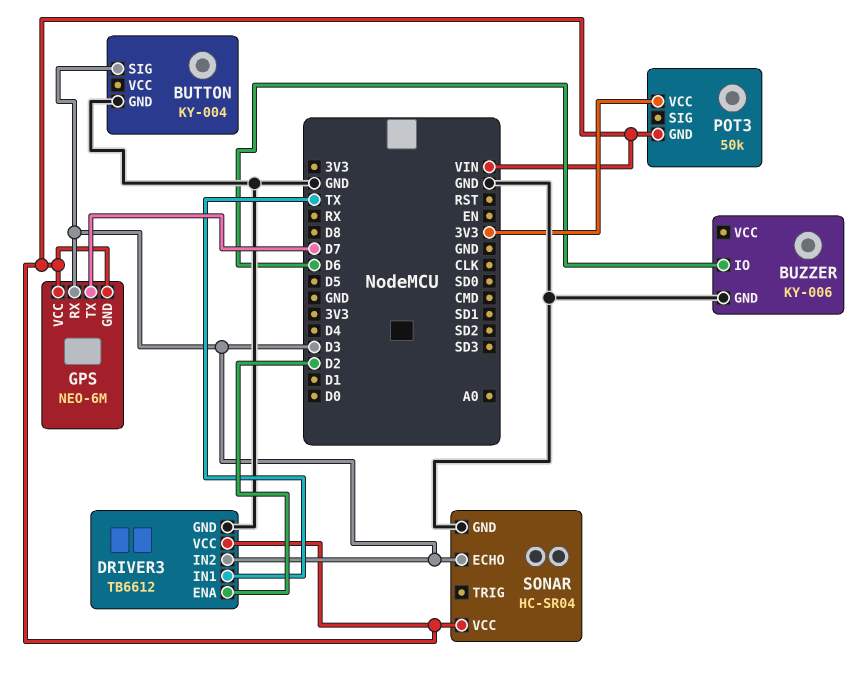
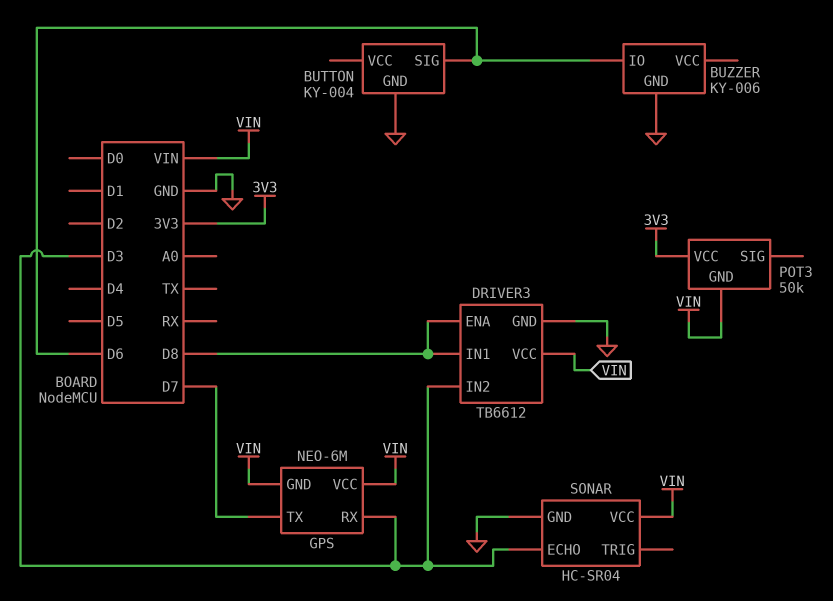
BUTTON pin SIG: D3 -> D6
DRIVER3 pin ENA: D2 -> D8
DRIVER3 pin IN1: TX -> D8

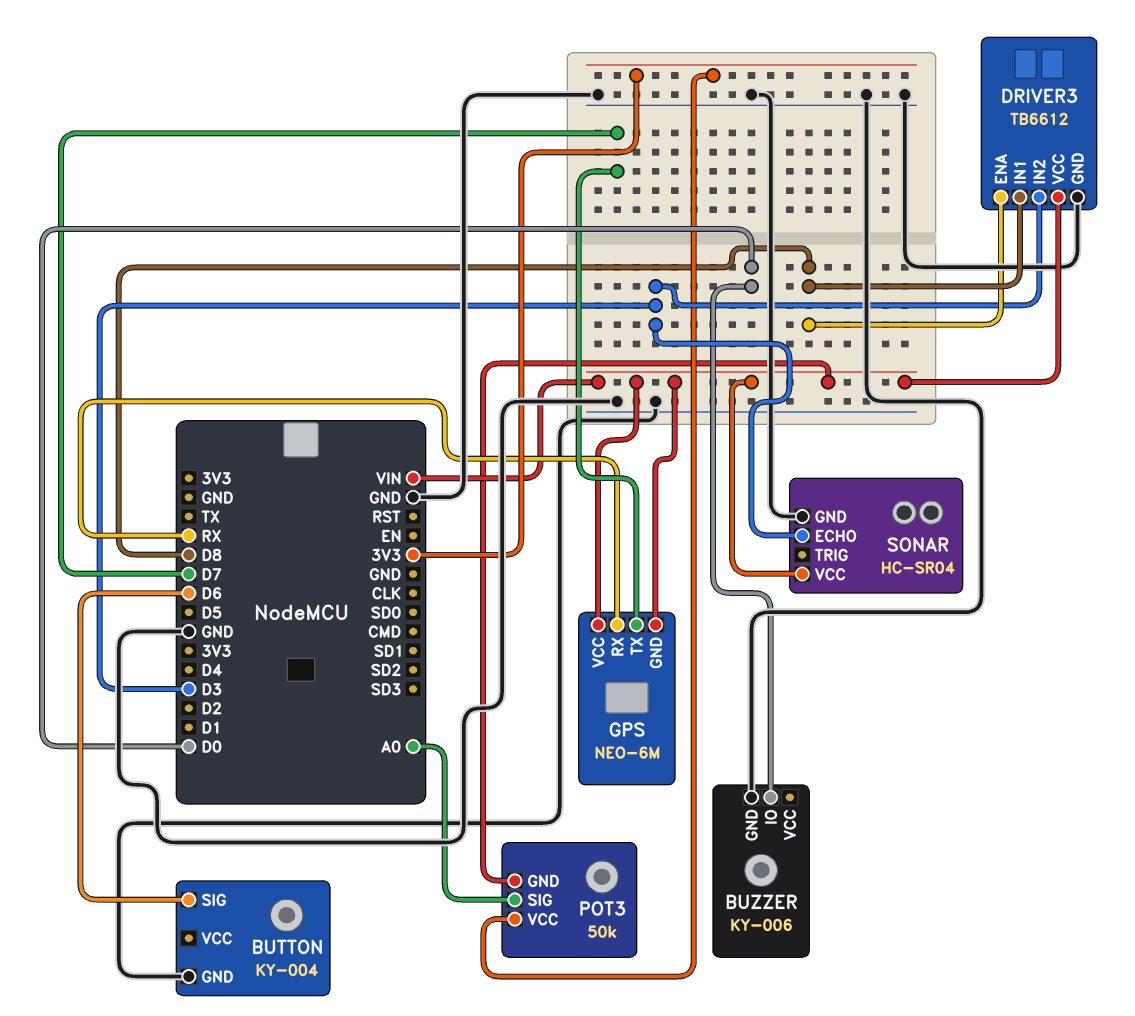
BUZZER pin IO: D6 -> D0
GPS pin RX: D3 -> RX
POT3 pin SIG: none -> A0

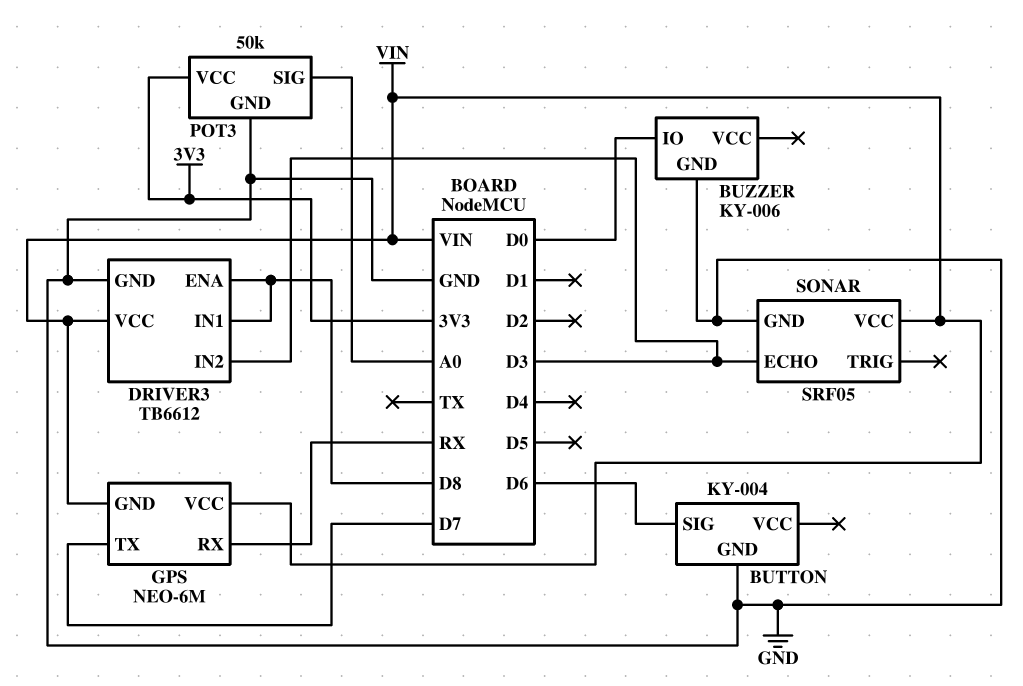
POT3 pin GND: VIN -> GND
SONAR: HC-SR04 -> SRF05

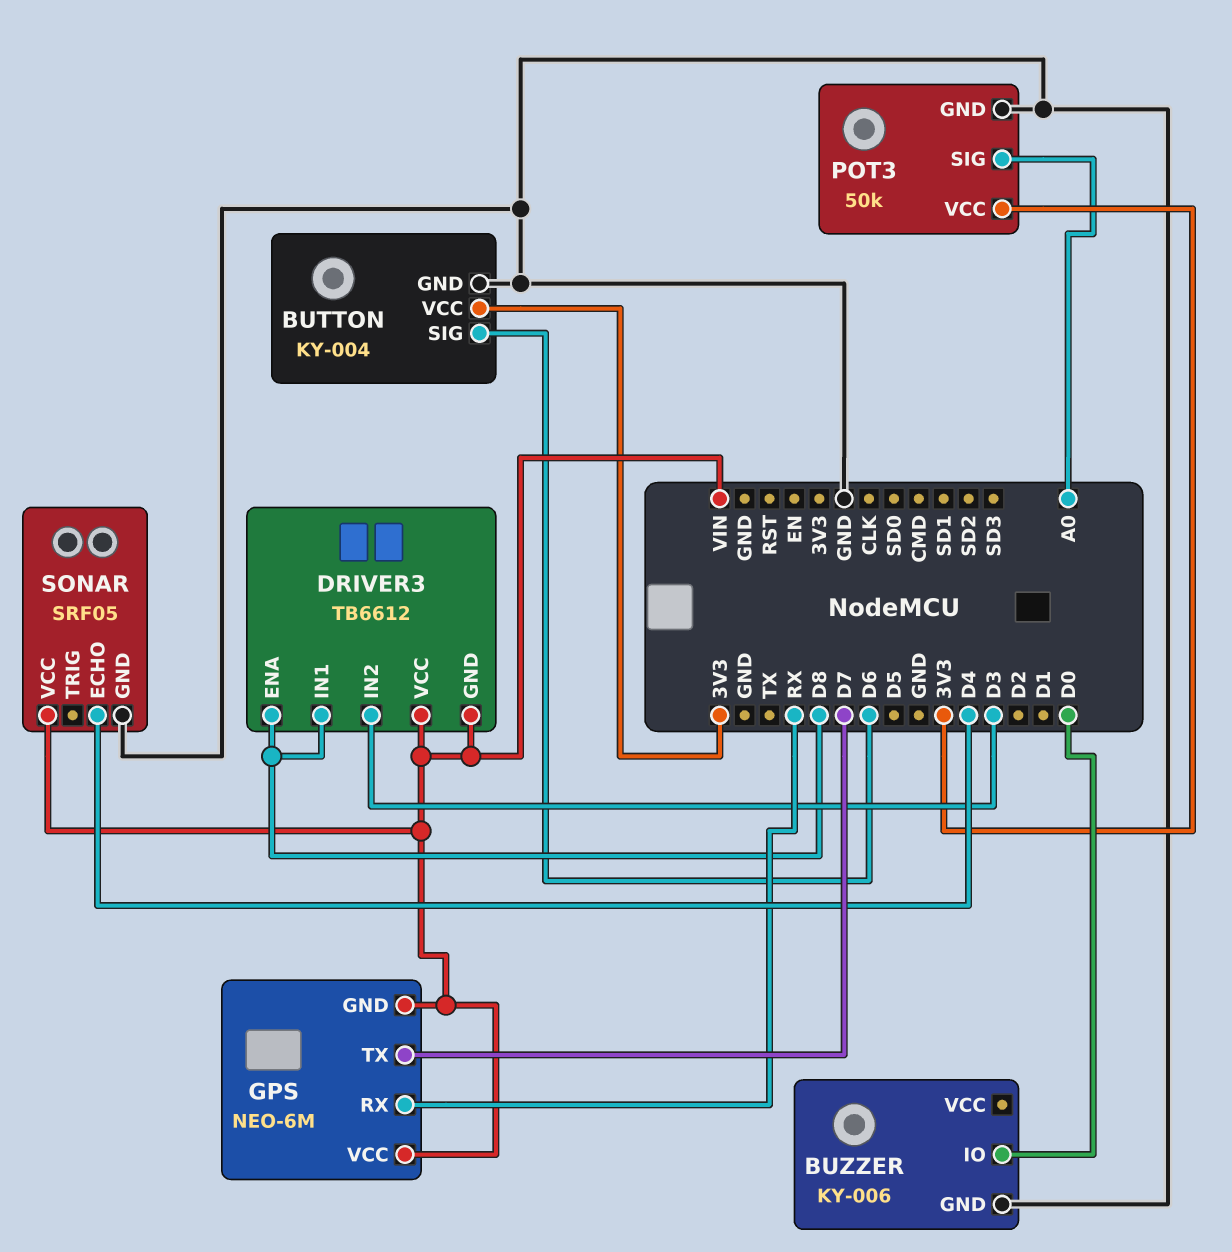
BUTTON pin VCC: none -> 3V3
DRIVER3 pin GND: GND -> VIN
SONAR pin ECHO: D3 -> D4

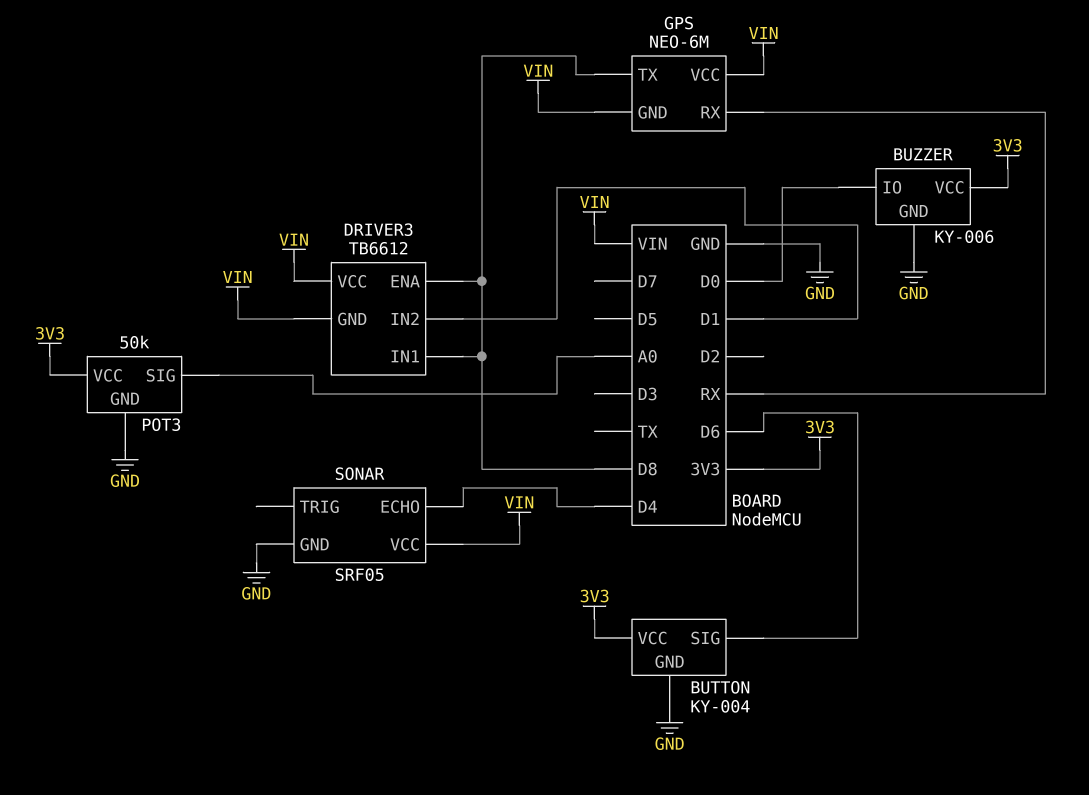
BUZZER pin VCC: none -> 3V3
DRIVER3 pin IN2: D3 -> D1
GPS pin TX: D7 -> D8

